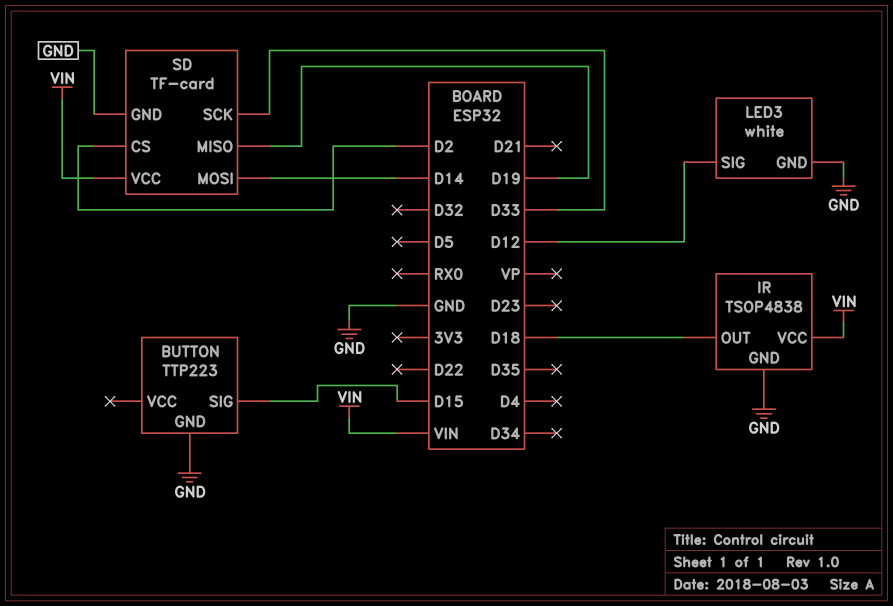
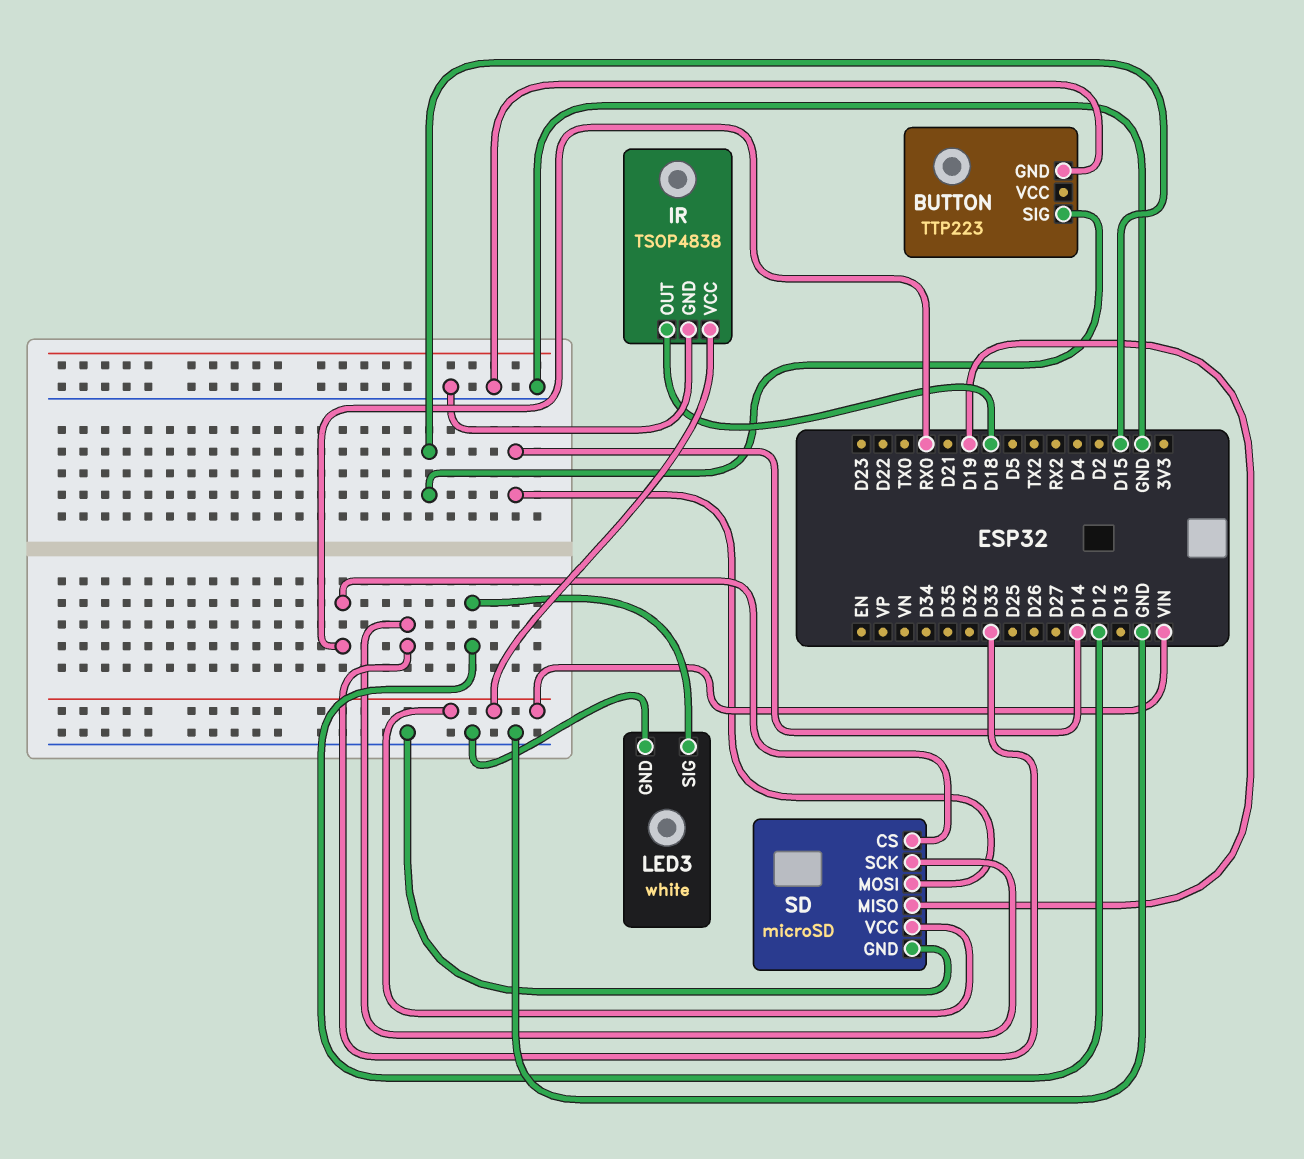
SD: TF-card -> microSD
SD pin CS: D2 -> RX0

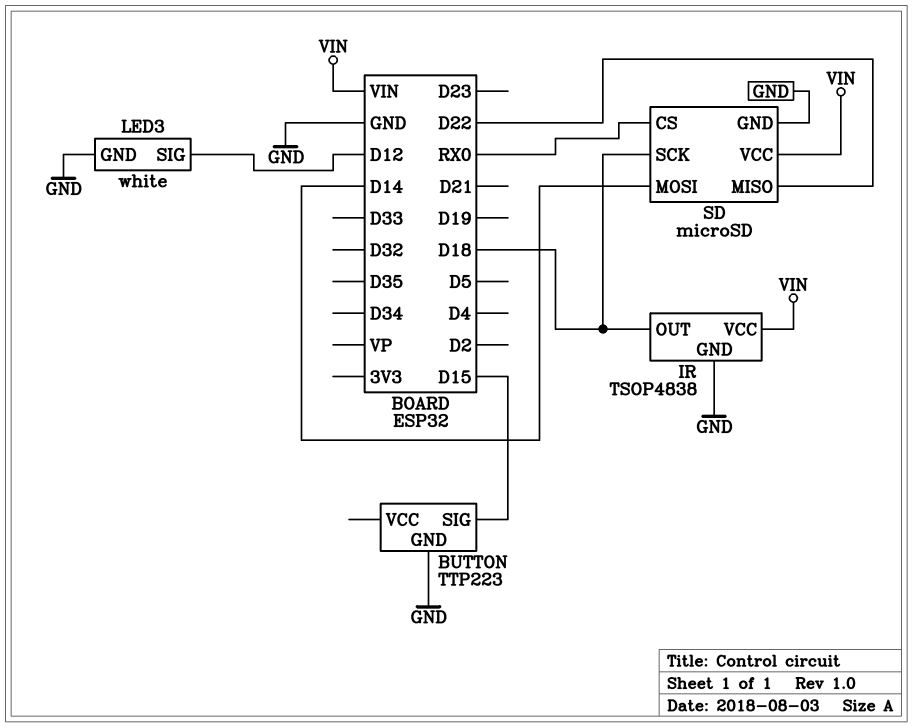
SD pin MISO: D19 -> D22
SD pin SCK: D33 -> D18

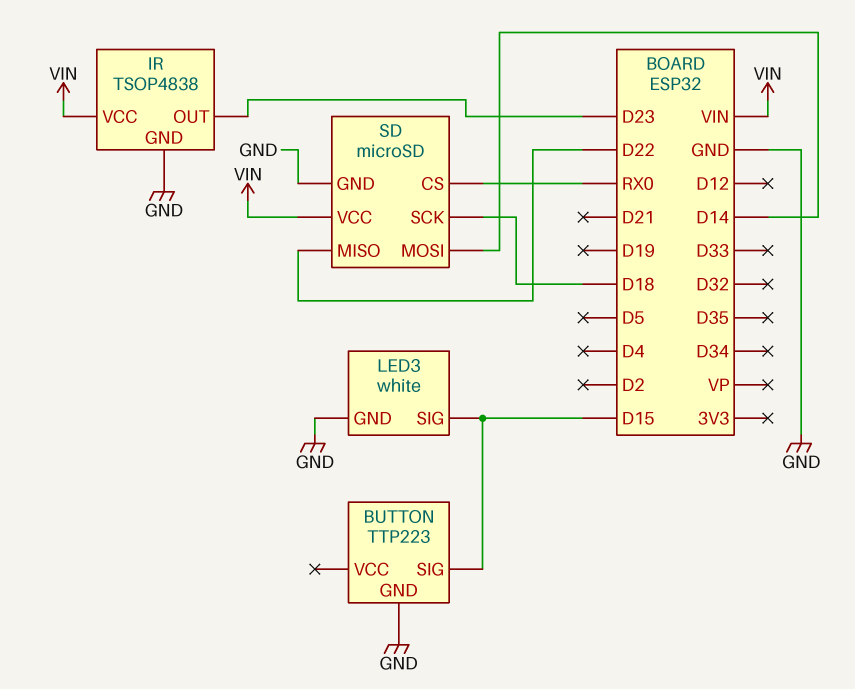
IR pin OUT: D18 -> D23
LED3 pin SIG: D12 -> D15

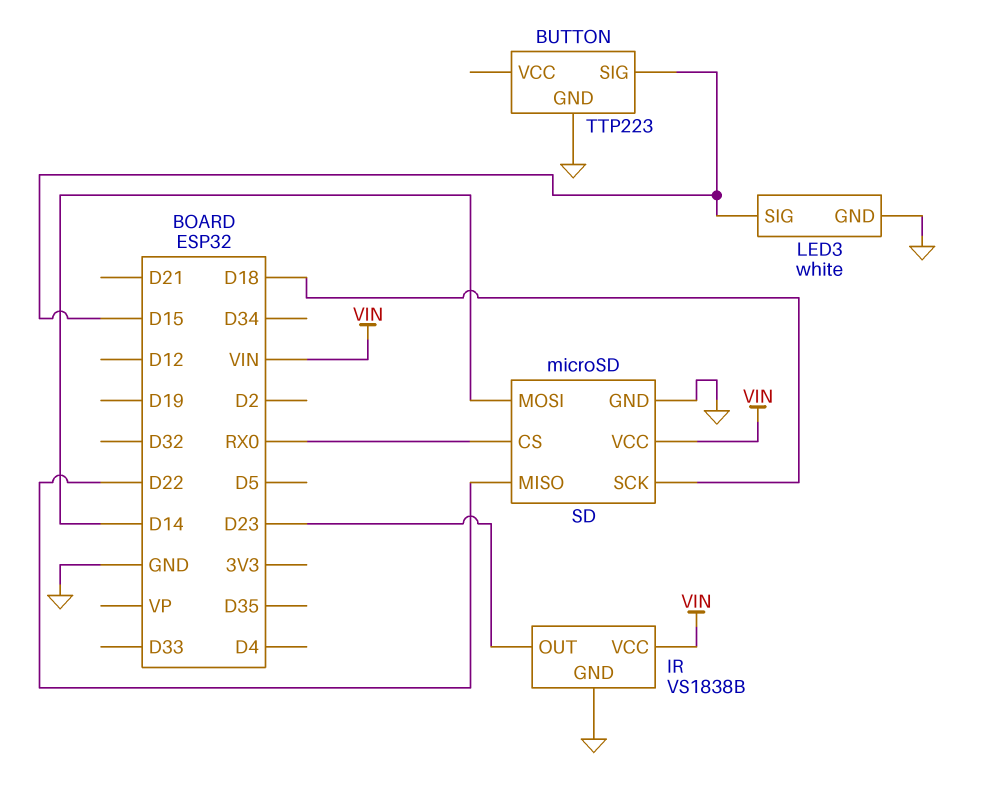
IR: TSOP4838 -> VS1838B

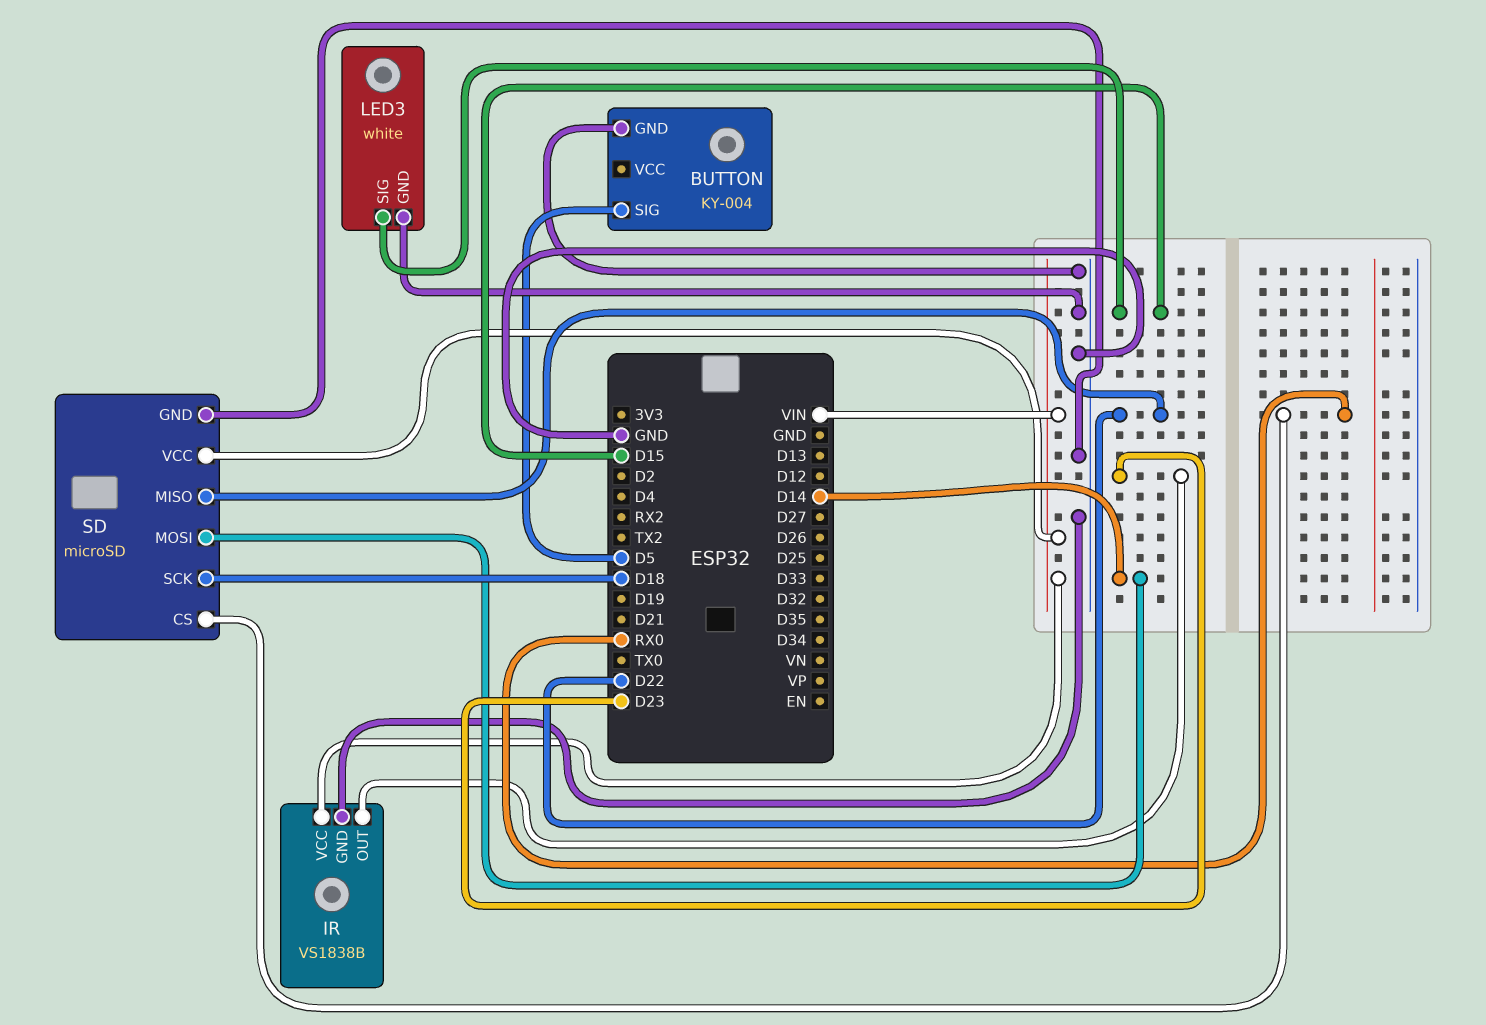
BUTTON: TTP223 -> KY-004
BUTTON pin SIG: D15 -> D5

